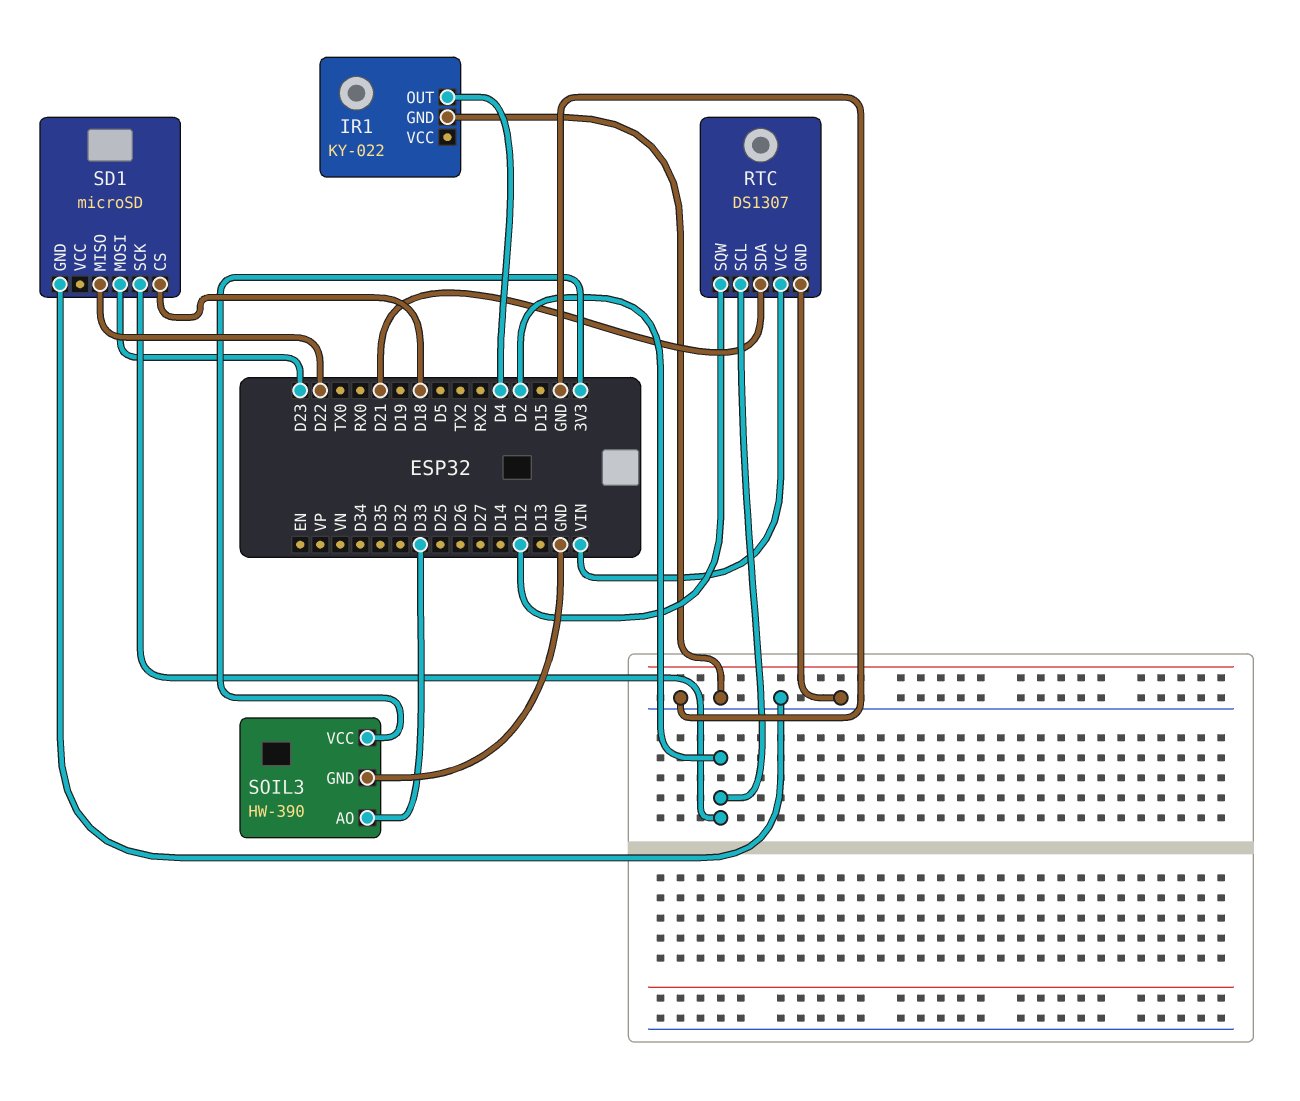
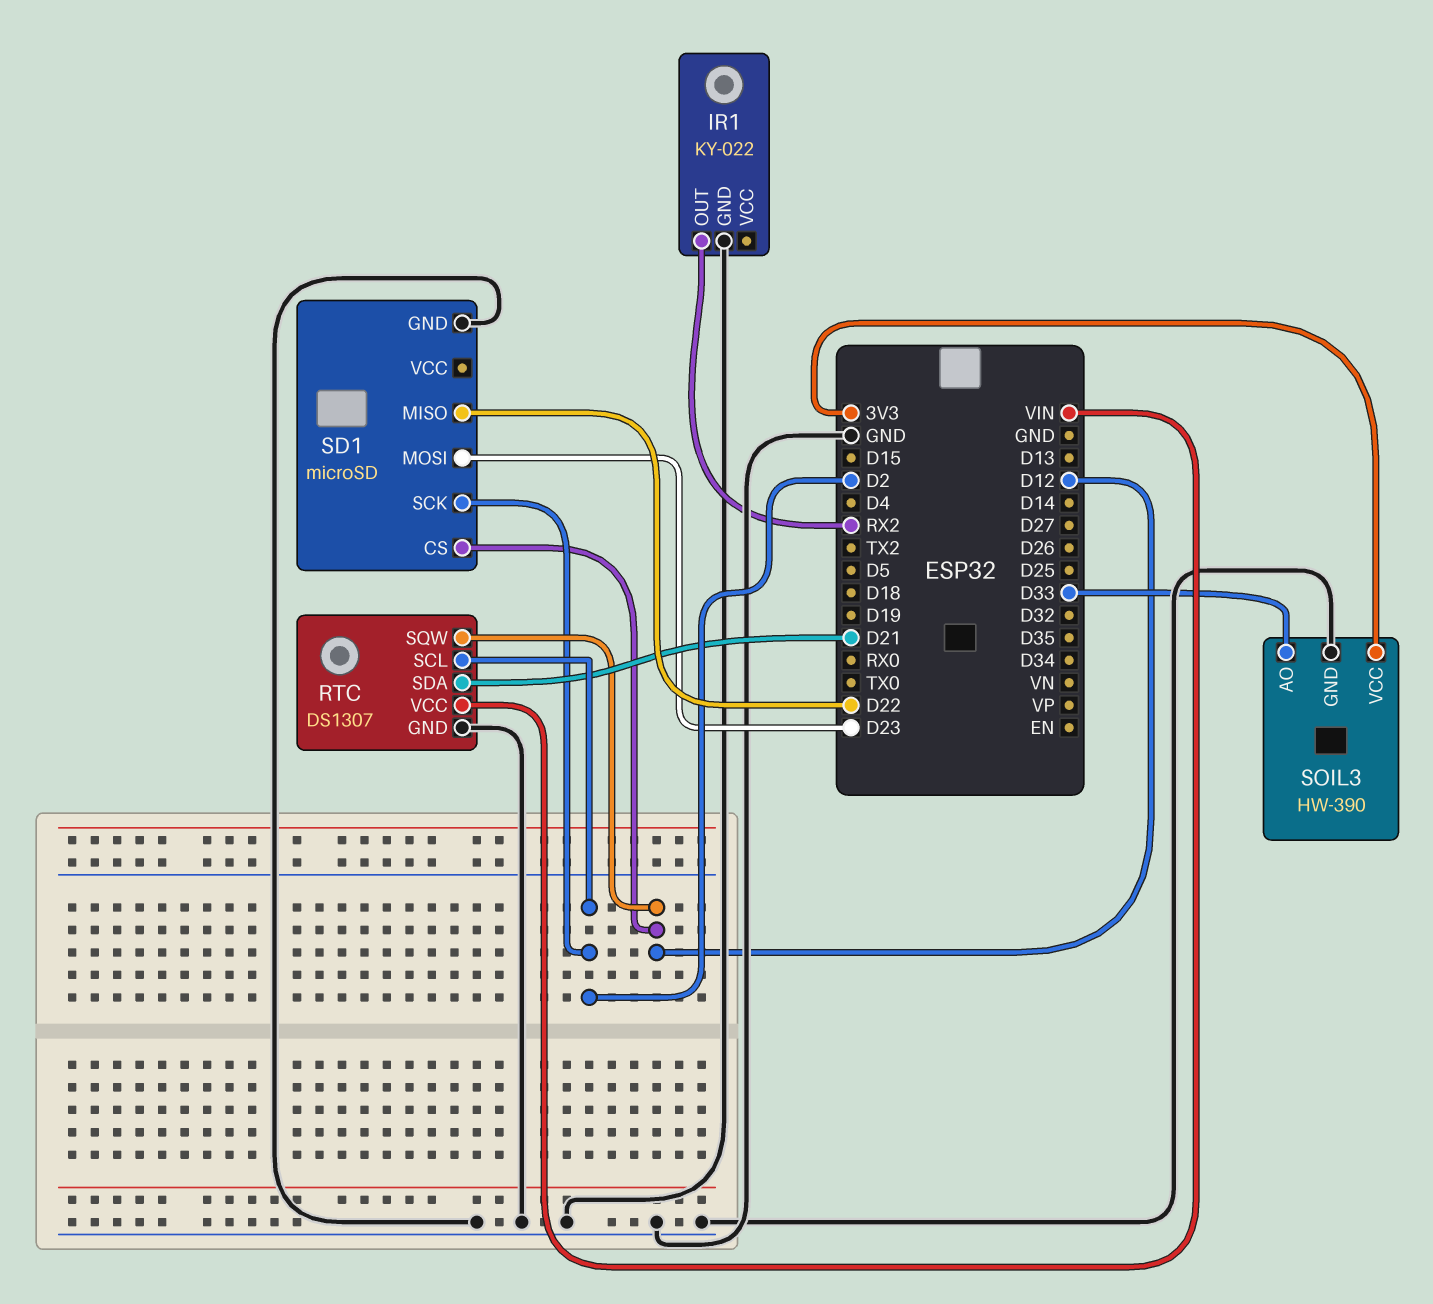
IR1 pin OUT: D4 -> RX2
SD1 pin CS: D18 -> D12

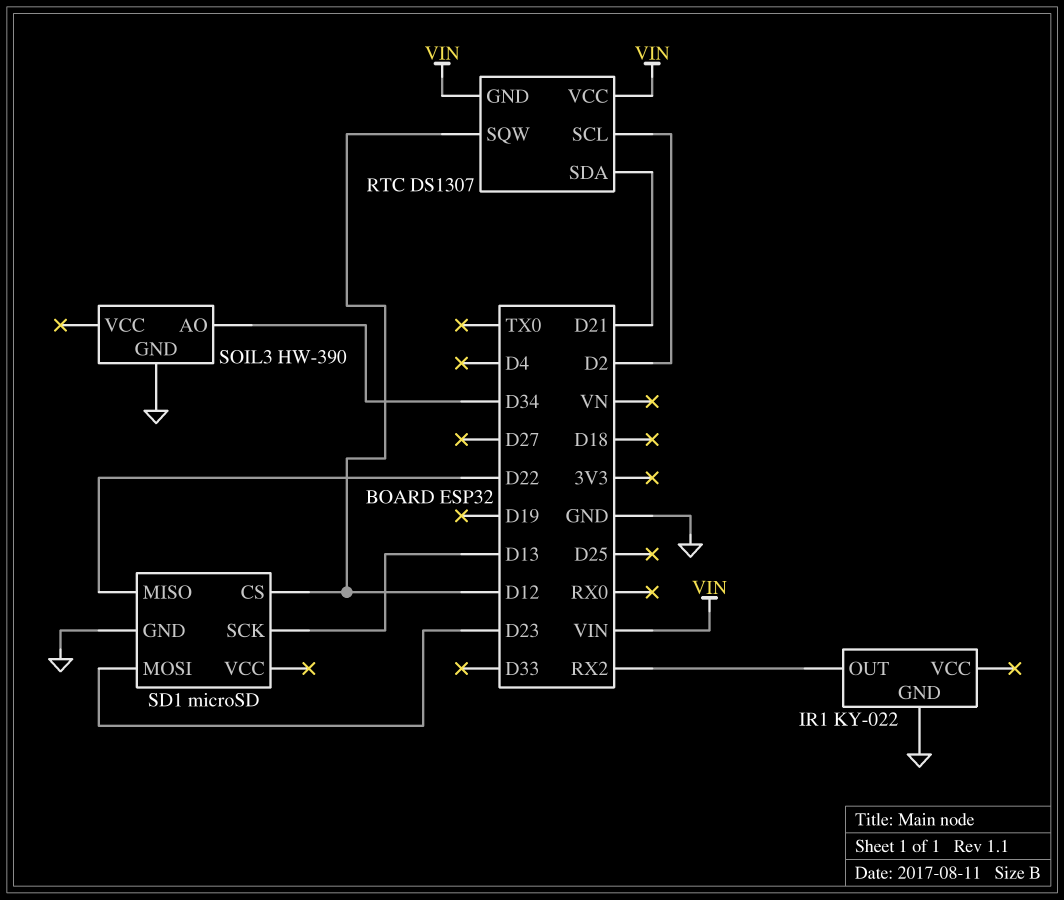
RTC pin GND: GND -> VIN
SD1 pin SCK: D2 -> D13
SOIL3 pin AO: D33 -> D34
SOIL3 pin VCC: 3V3 -> none

